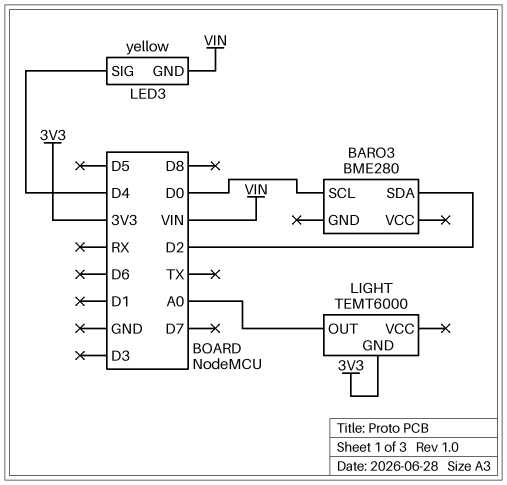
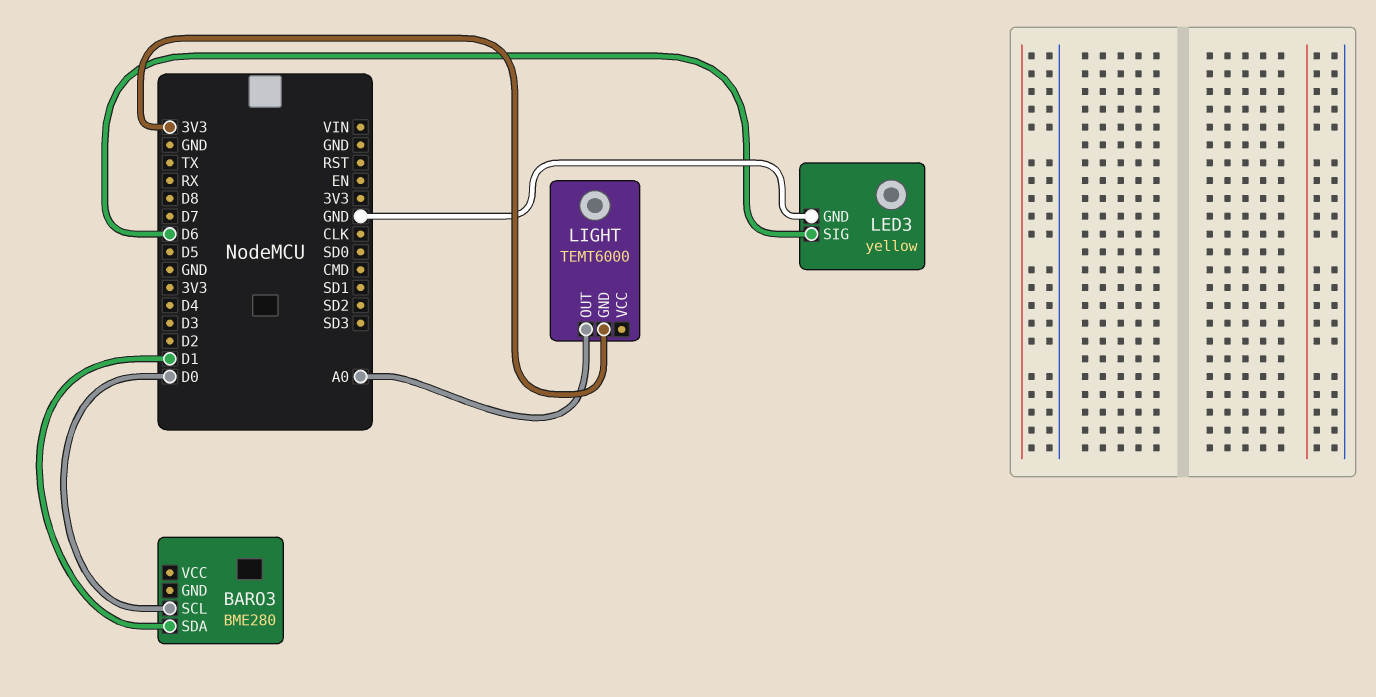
BARO3 pin SDA: D2 -> D1
LED3 pin GND: VIN -> GND
LED3 pin SIG: D4 -> D6

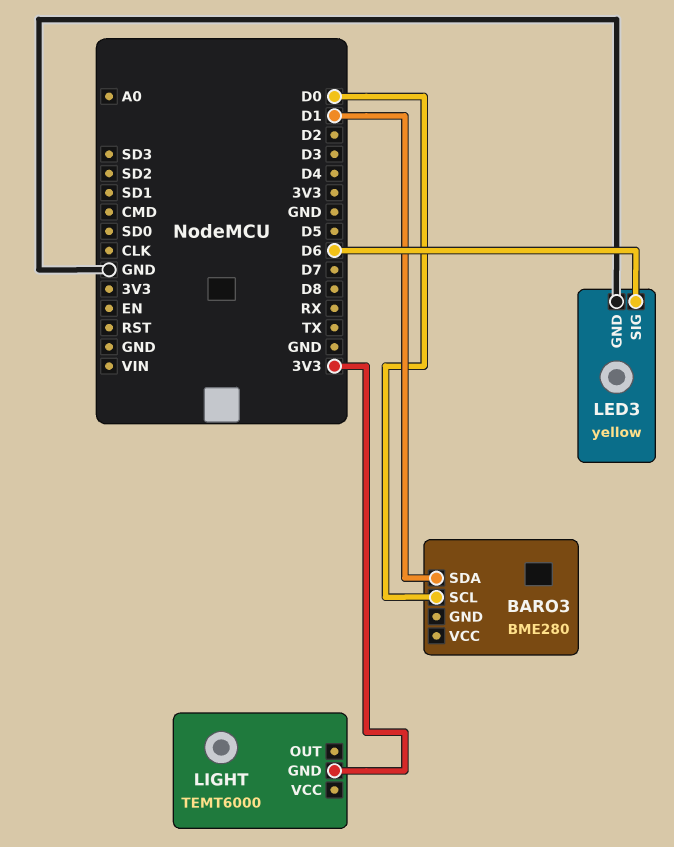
LIGHT pin OUT: A0 -> none

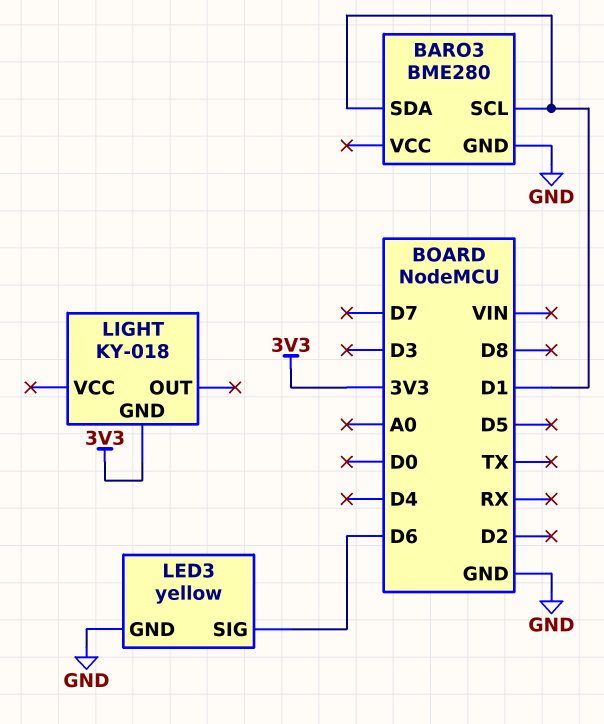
BARO3 pin GND: none -> GND
BARO3 pin SCL: D0 -> D1
LIGHT: TEMT6000 -> KY-018

